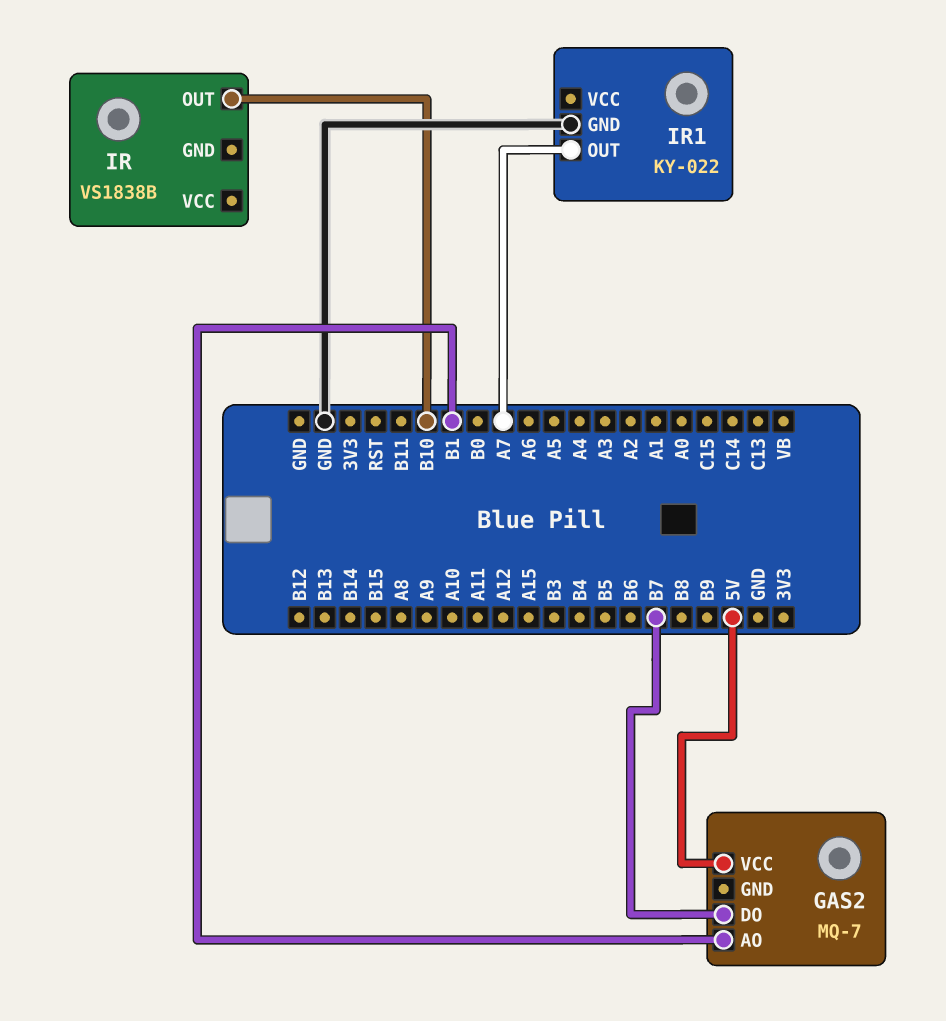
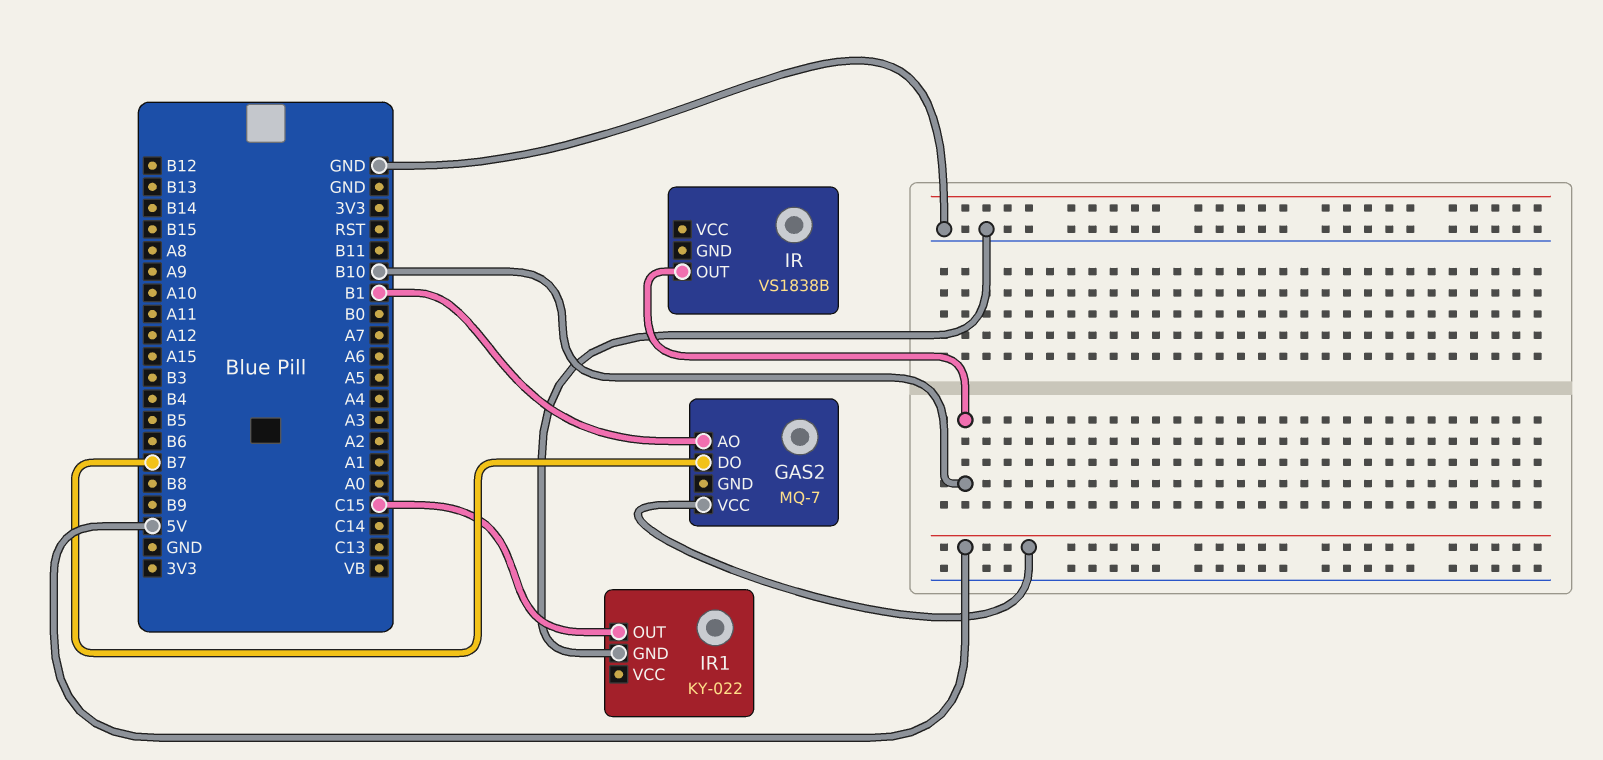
IR1 pin OUT: A7 -> C15

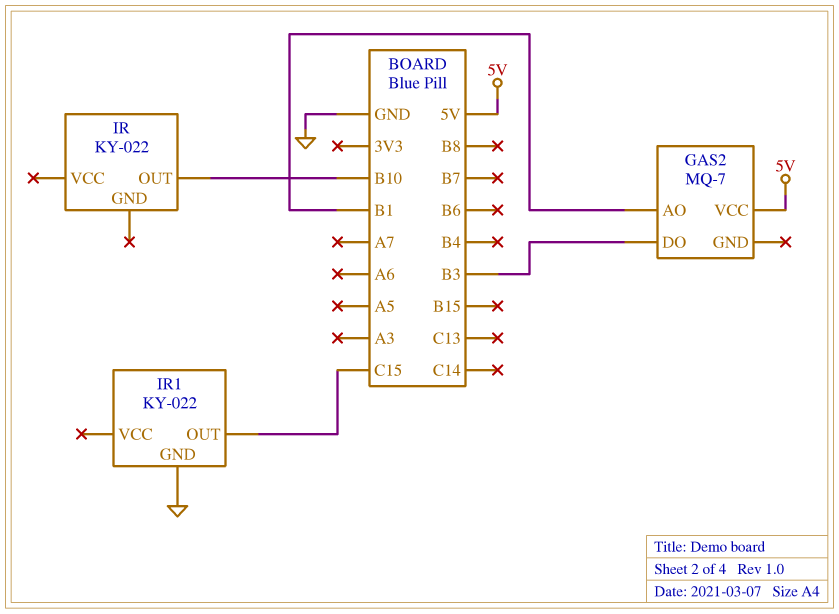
GAS2 pin DO: B7 -> B3
IR: VS1838B -> KY-022

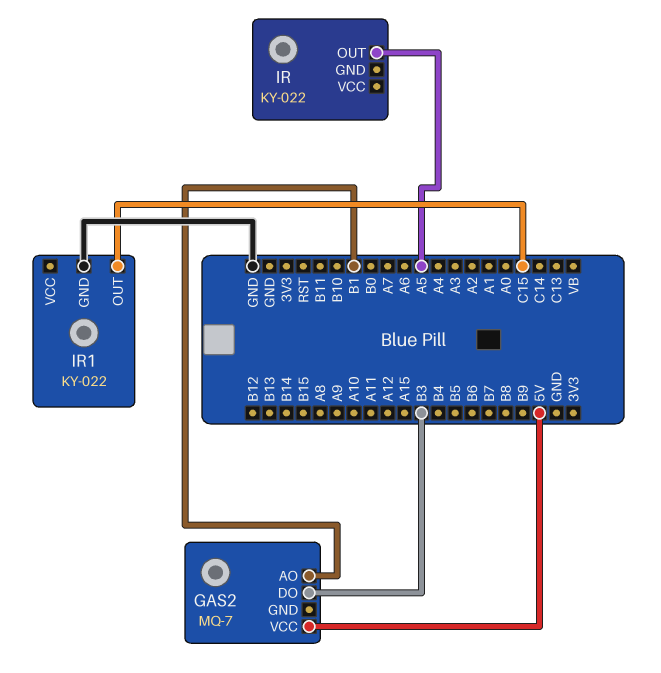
IR pin OUT: B10 -> A5

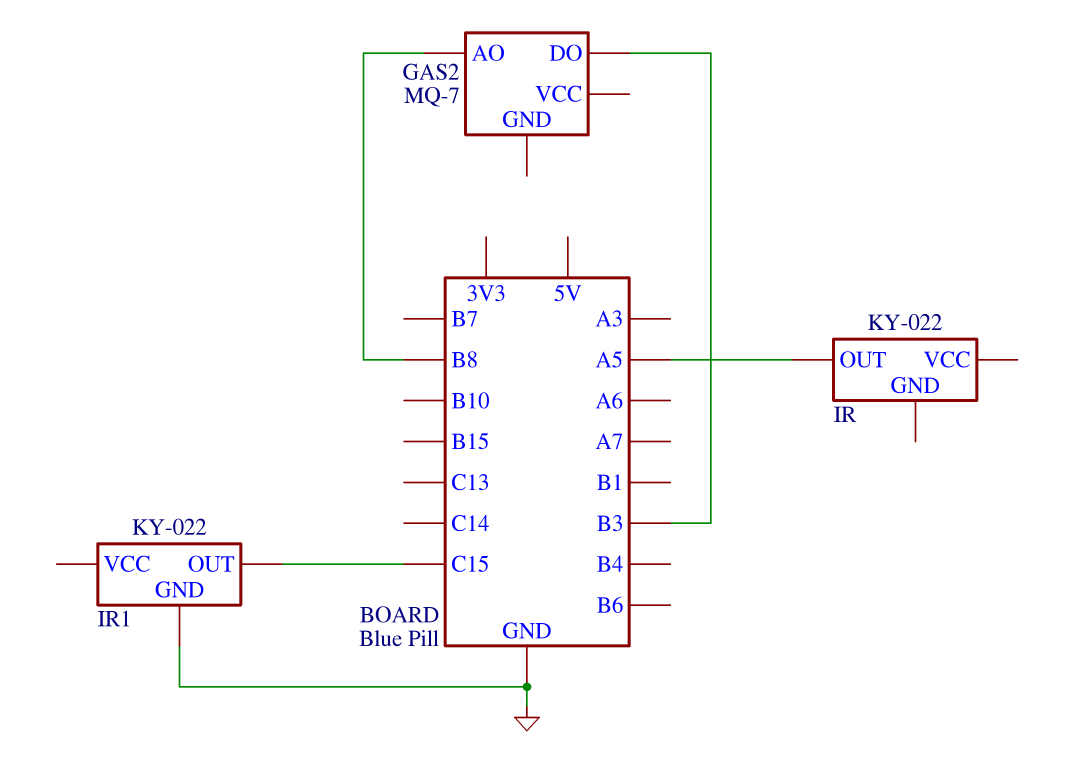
GAS2 pin AO: B1 -> B8
GAS2 pin VCC: 5V -> none

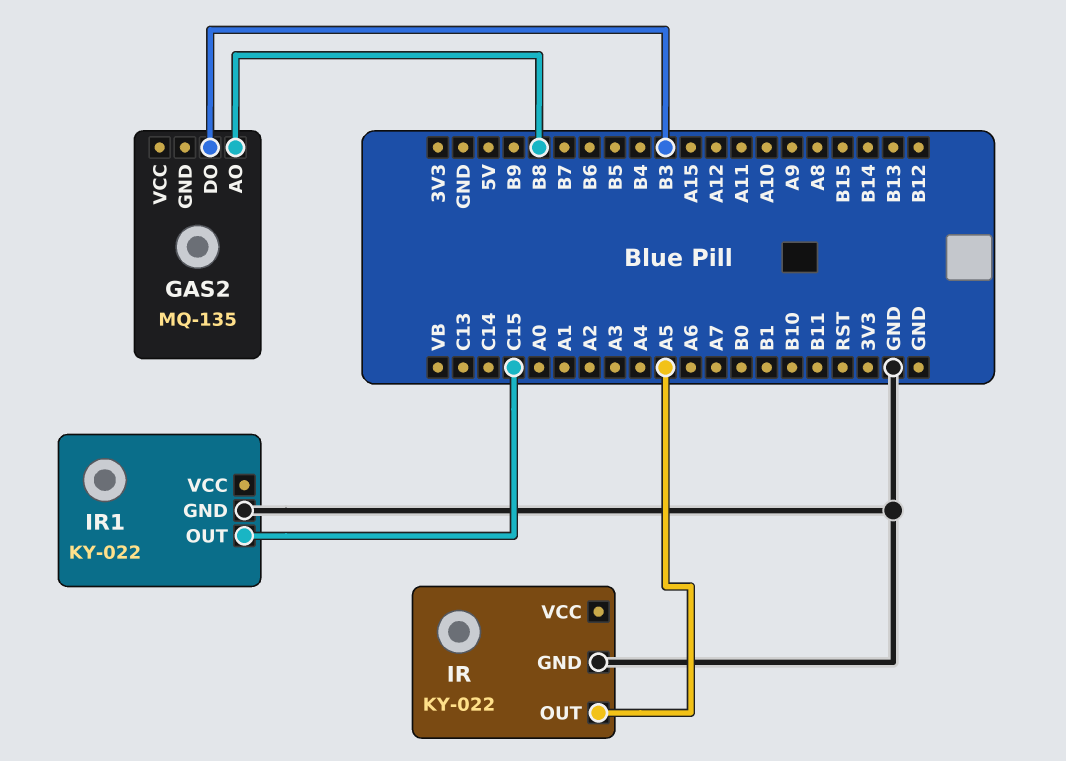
GAS2: MQ-7 -> MQ-135
IR pin GND: none -> GND

